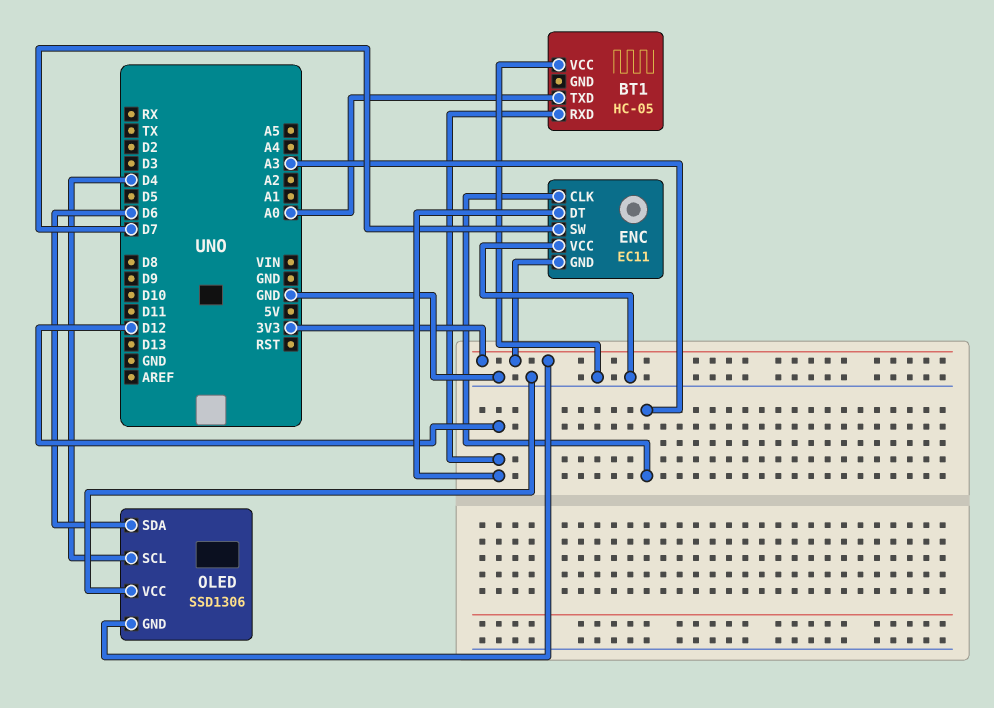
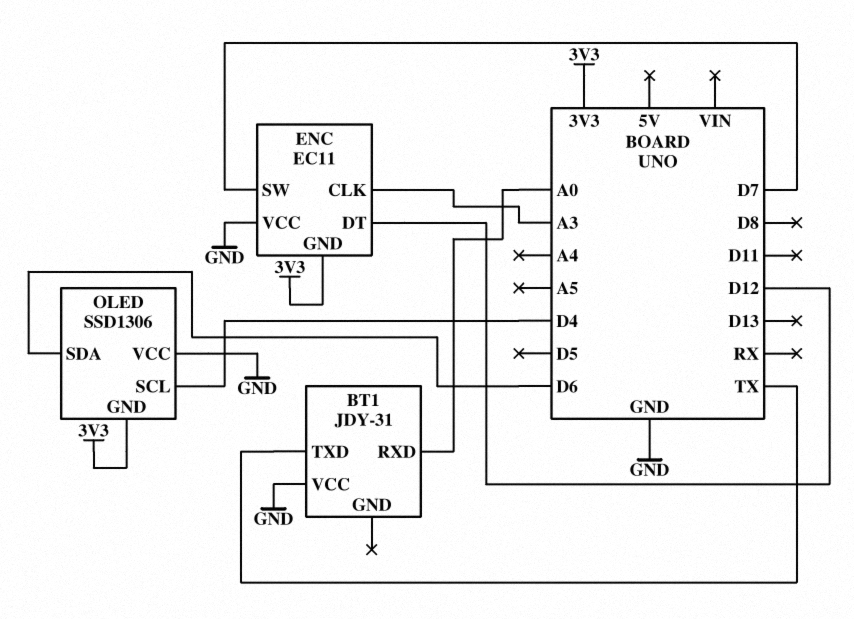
BT1: HC-05 -> JDY-31
BT1 pin RXD: D12 -> A0
BT1 pin TXD: A0 -> TX

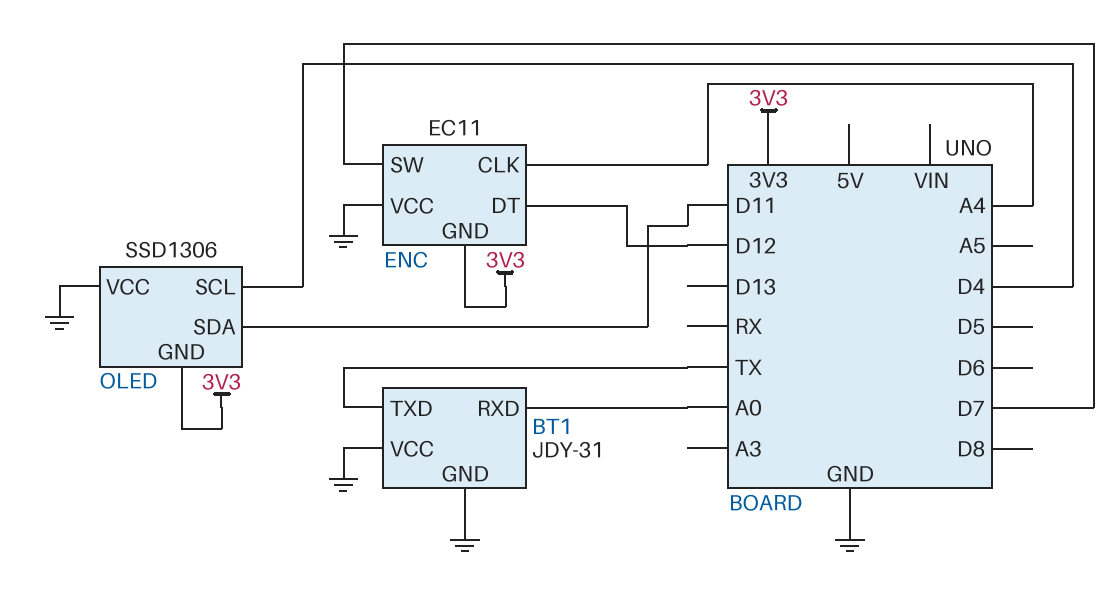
BT1 pin GND: none -> GND
ENC pin CLK: A3 -> A4
OLED pin SDA: D6 -> D11

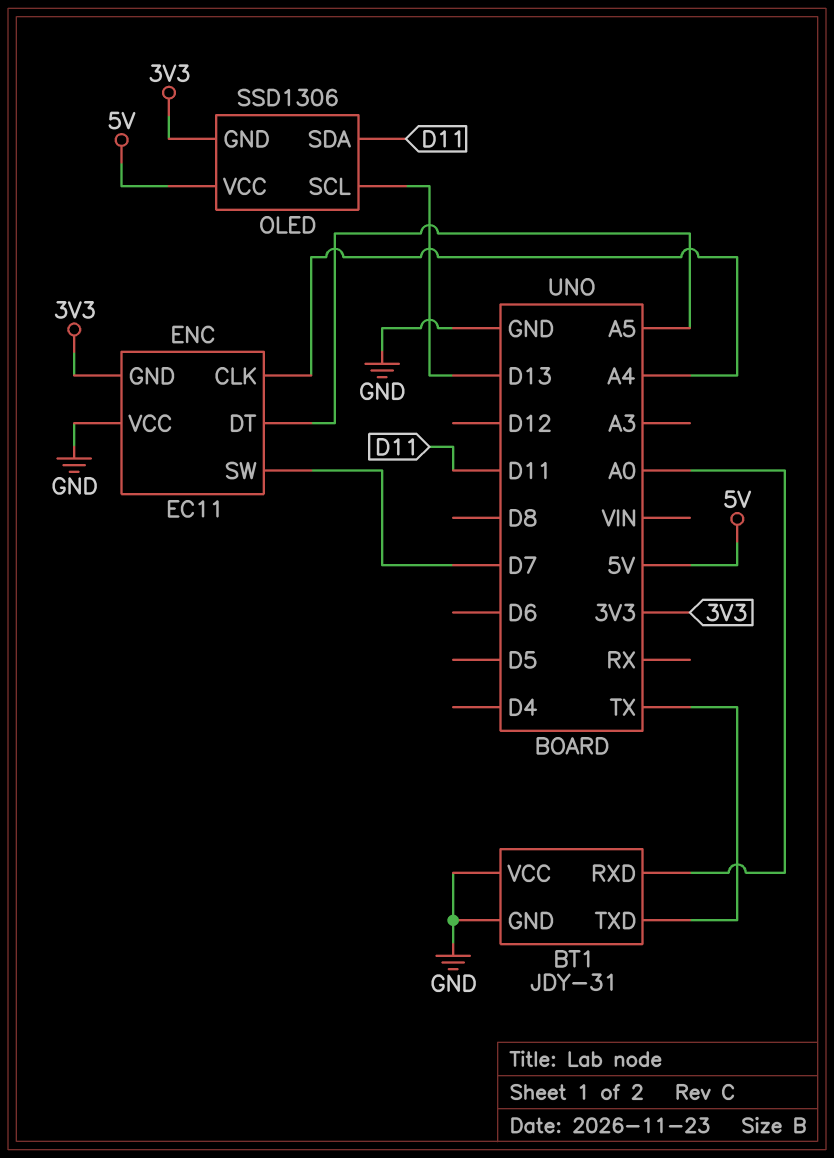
ENC pin DT: D12 -> A5
OLED pin SCL: D4 -> D13
OLED pin VCC: GND -> 5V

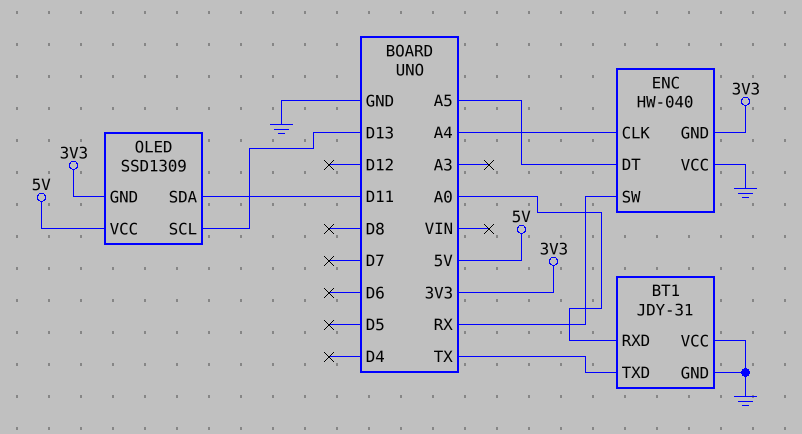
ENC: EC11 -> HW-040
ENC pin SW: D7 -> RX
OLED: SSD1306 -> SSD1309

